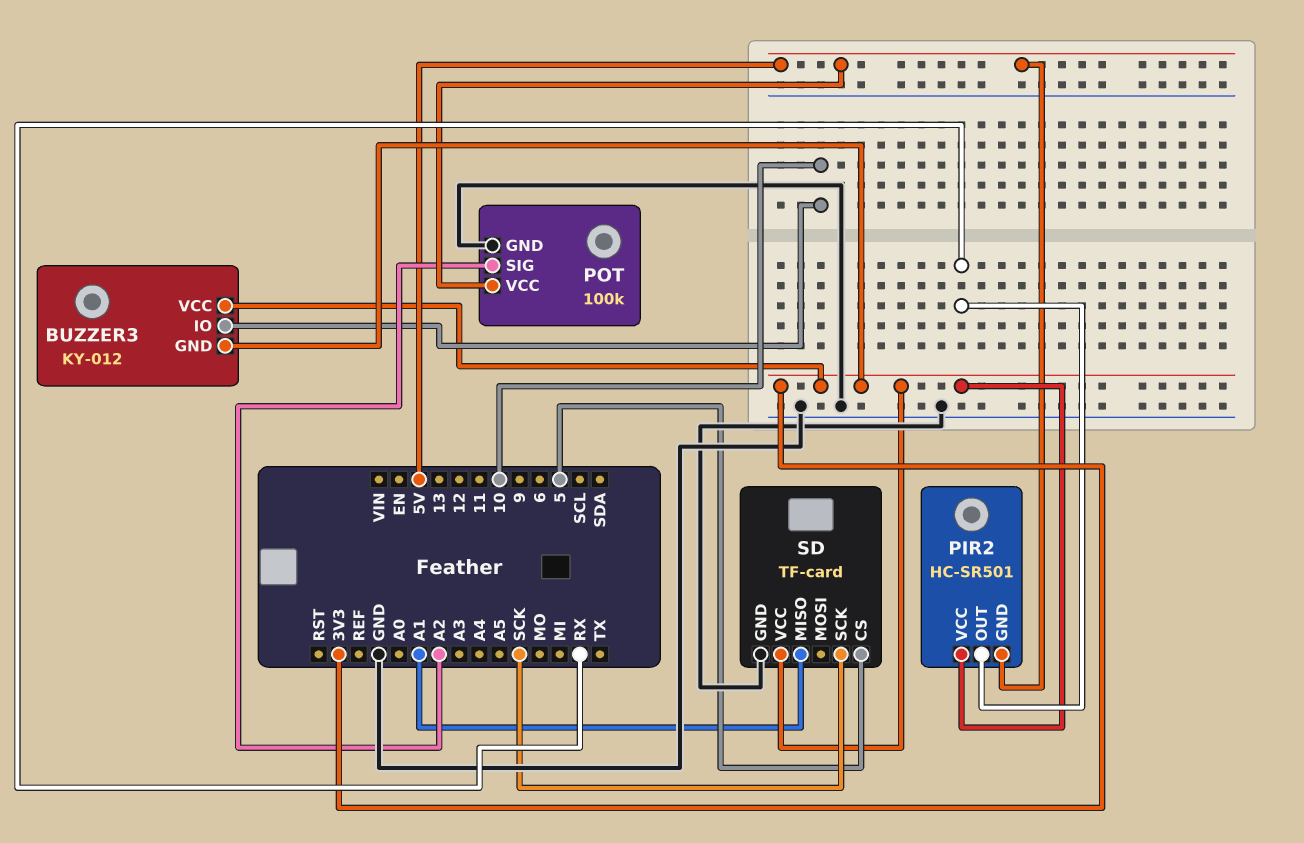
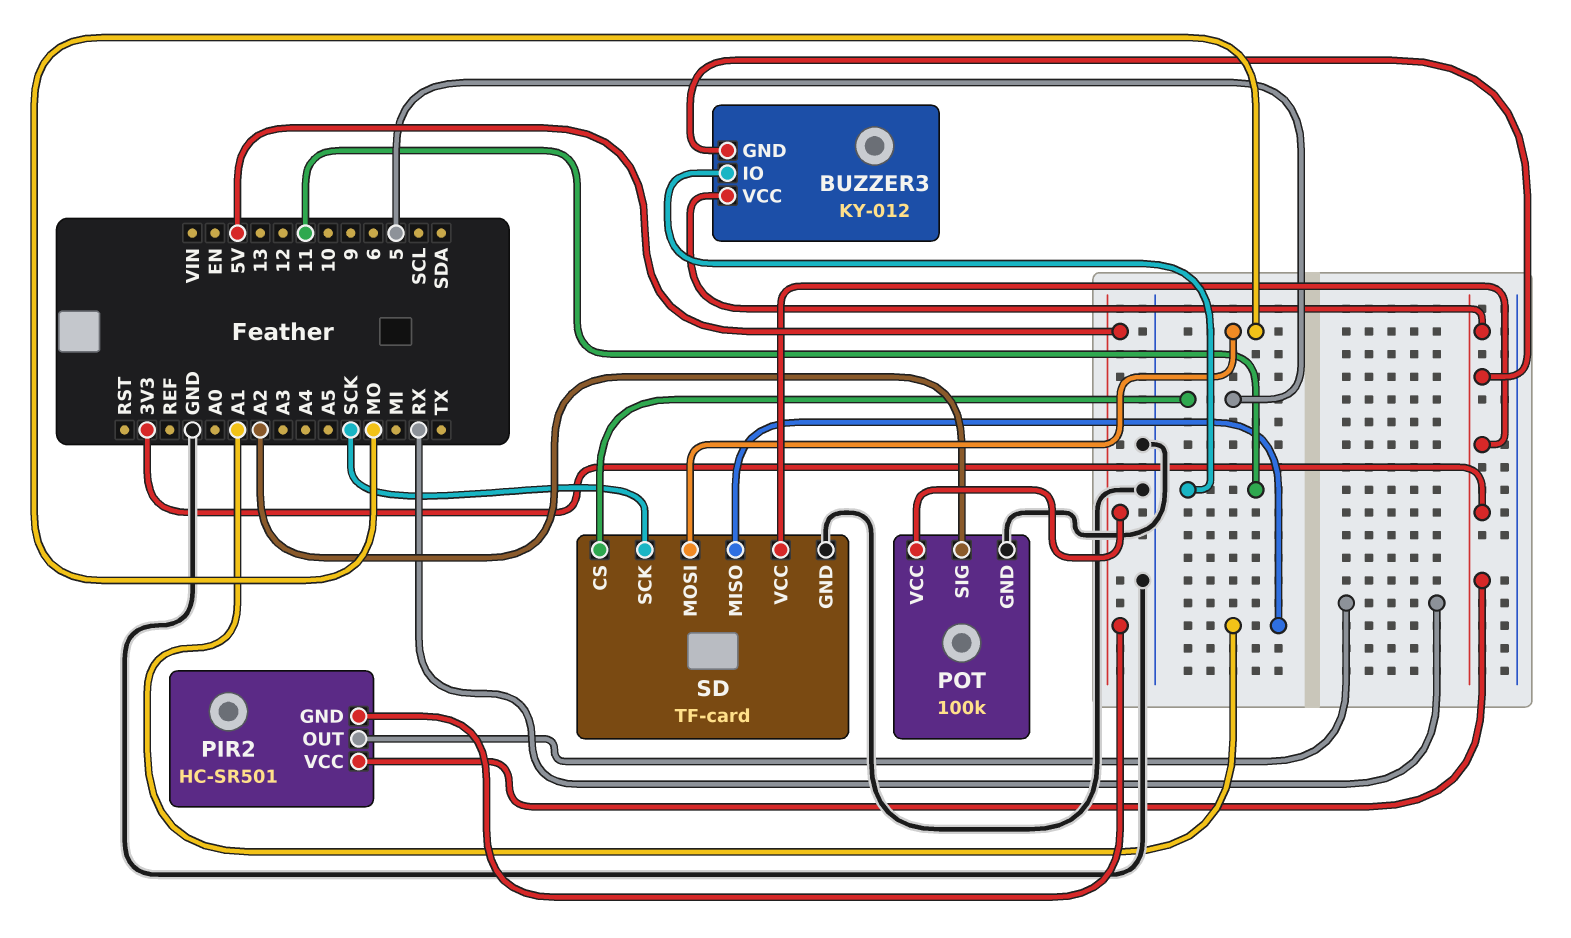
BUZZER3 pin IO: 10 -> 11
SD pin MOSI: none -> MO

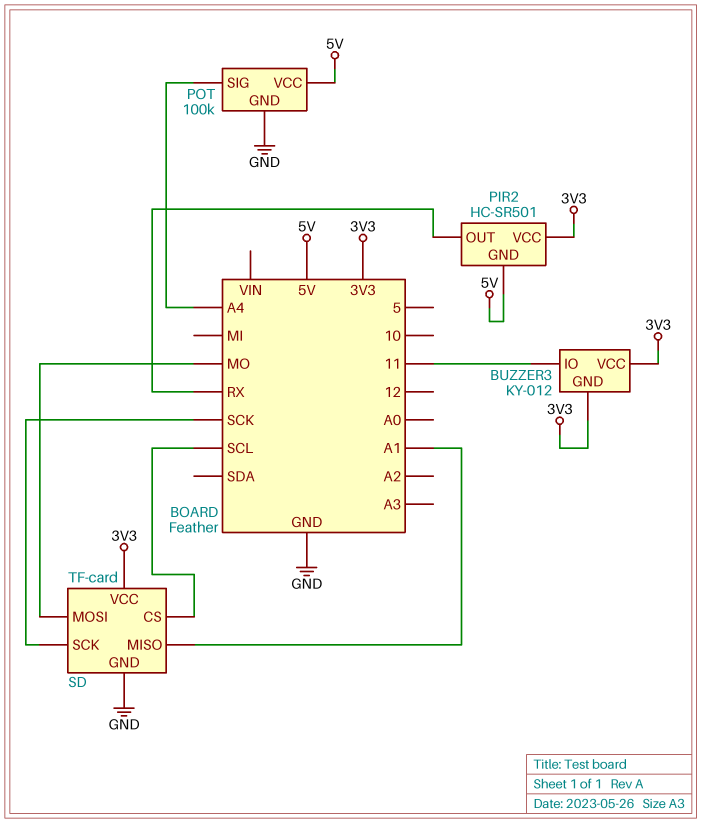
POT pin SIG: A2 -> A4
SD pin CS: 5 -> SCL

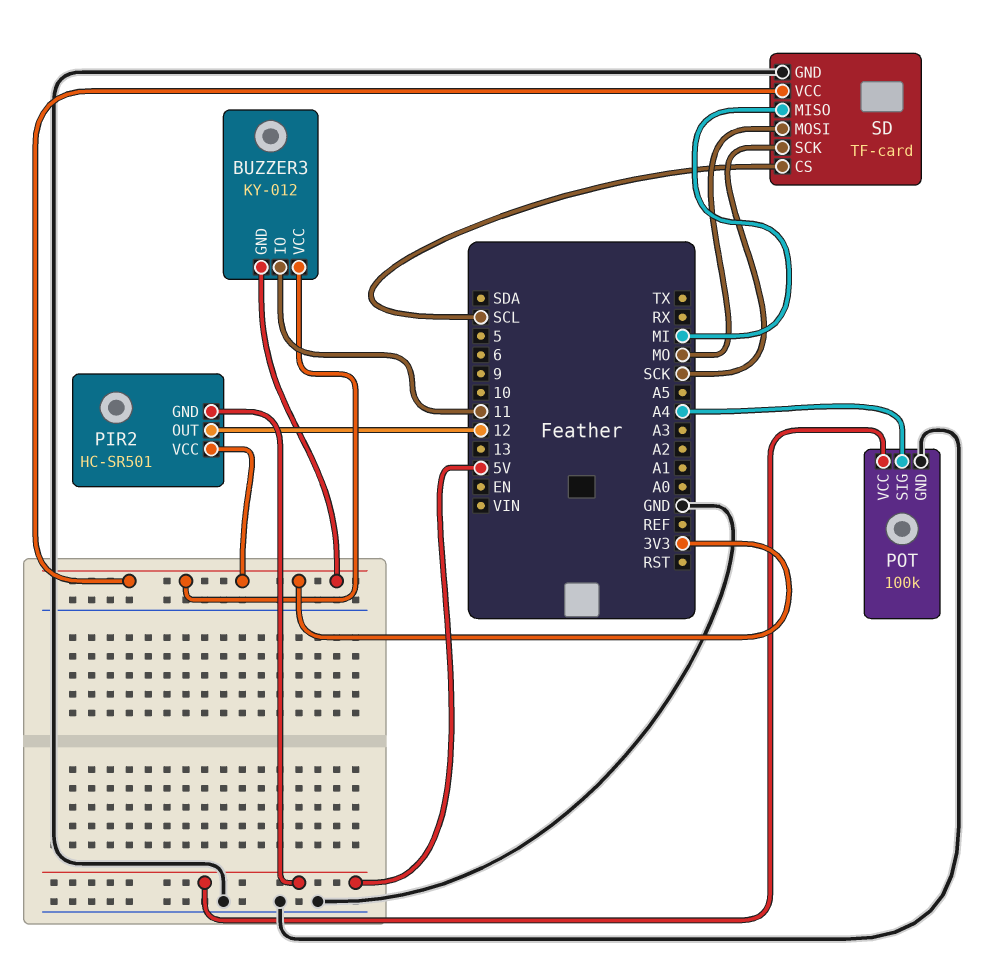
PIR2 pin OUT: RX -> 12
SD pin MISO: A1 -> MI

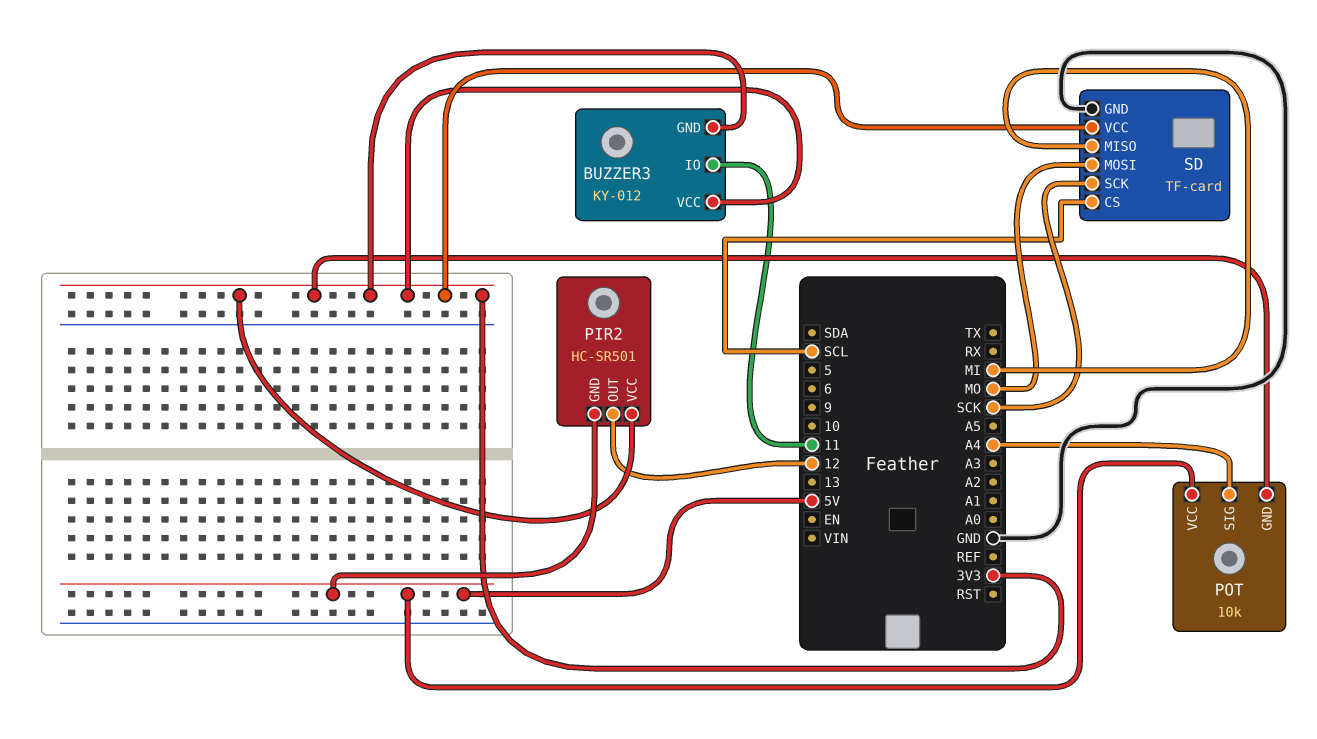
POT: 100k -> 10k
POT pin GND: GND -> 3V3

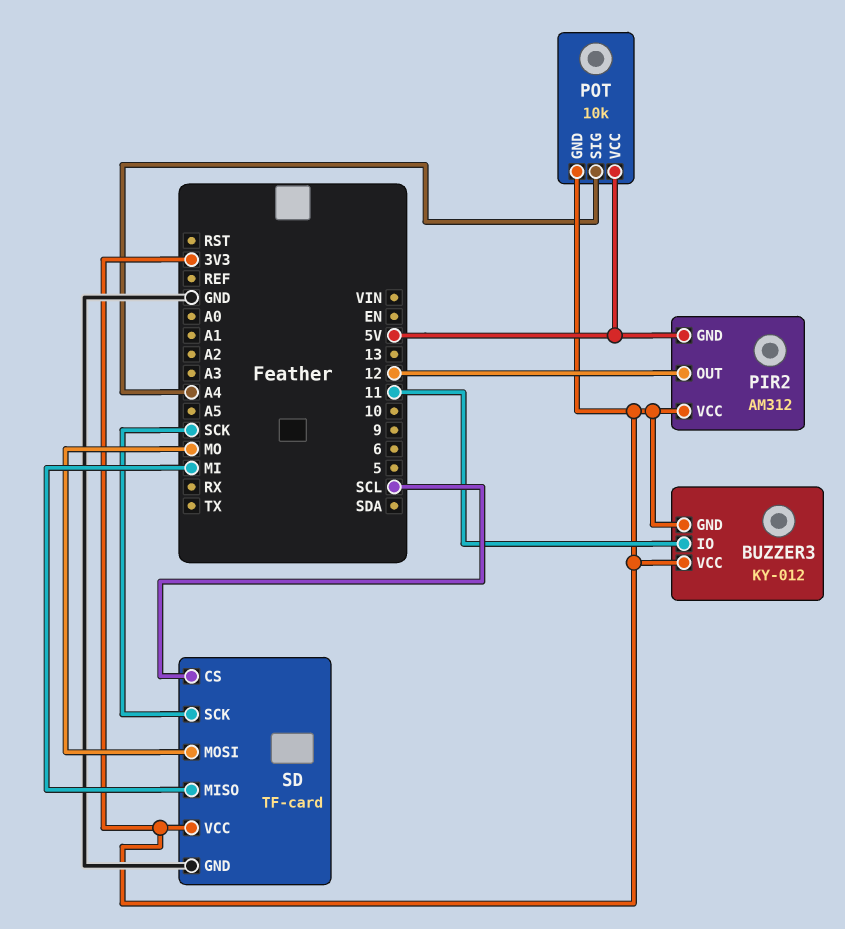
PIR2: HC-SR501 -> AM312

